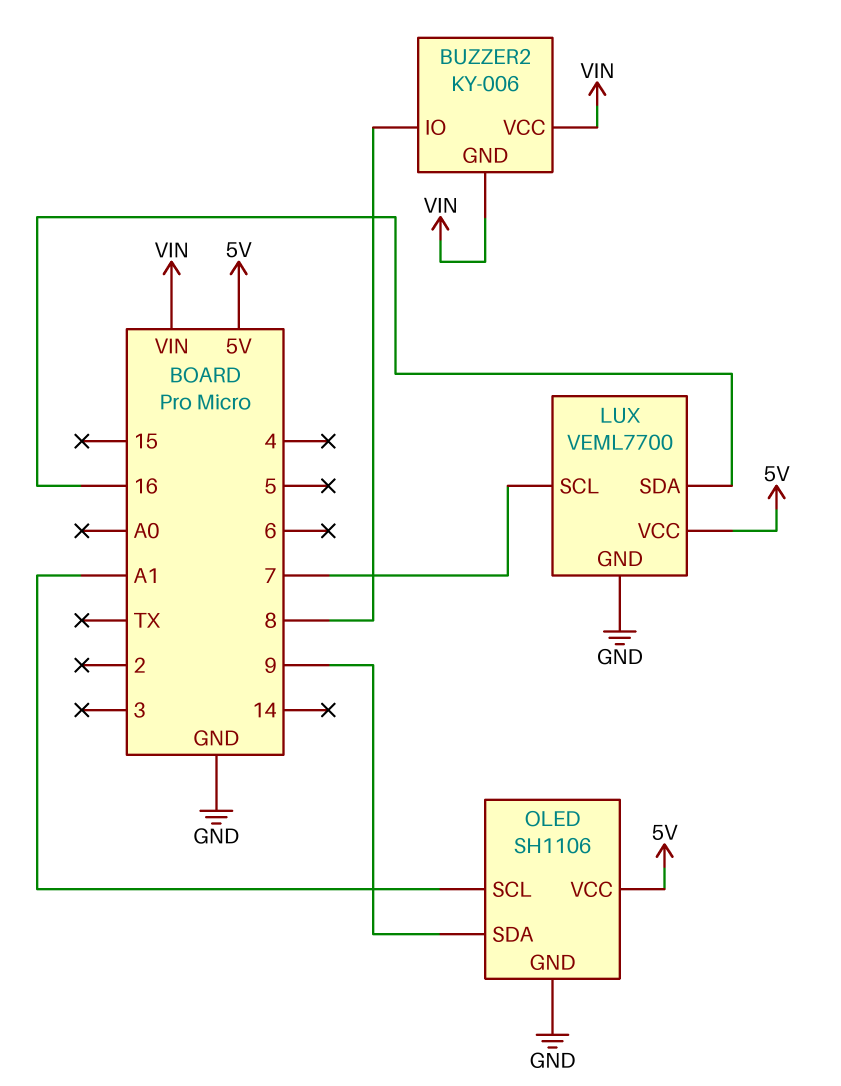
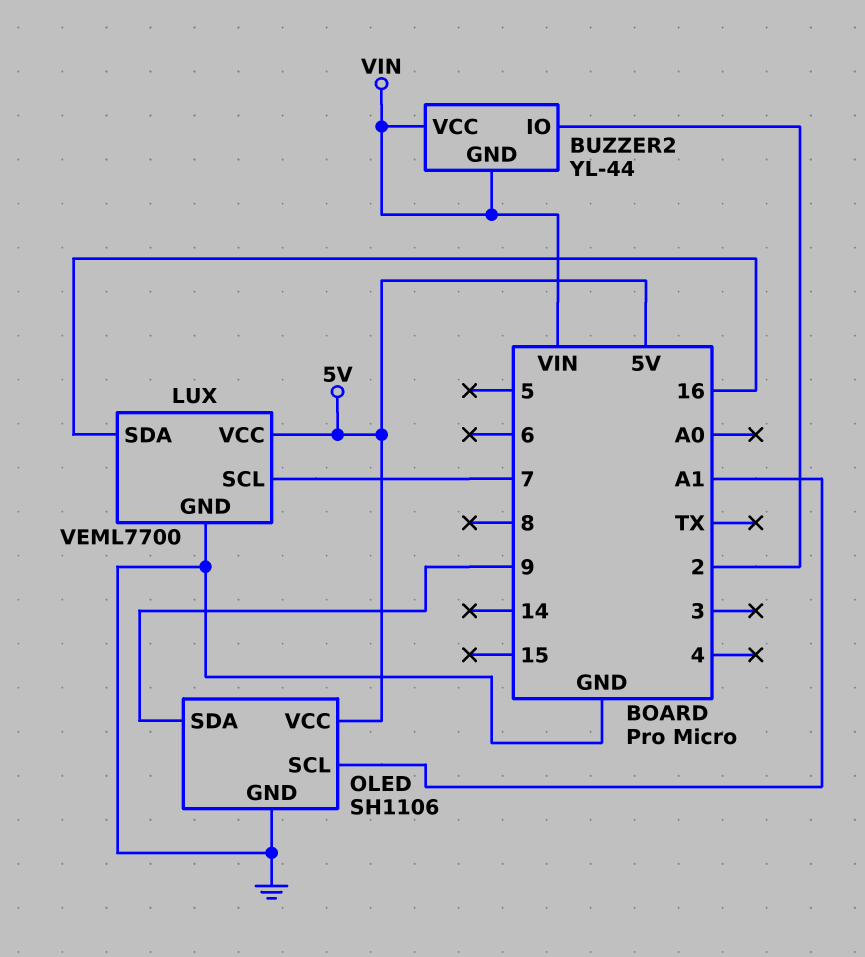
BUZZER2: KY-006 -> YL-44
BUZZER2 pin IO: 8 -> 2

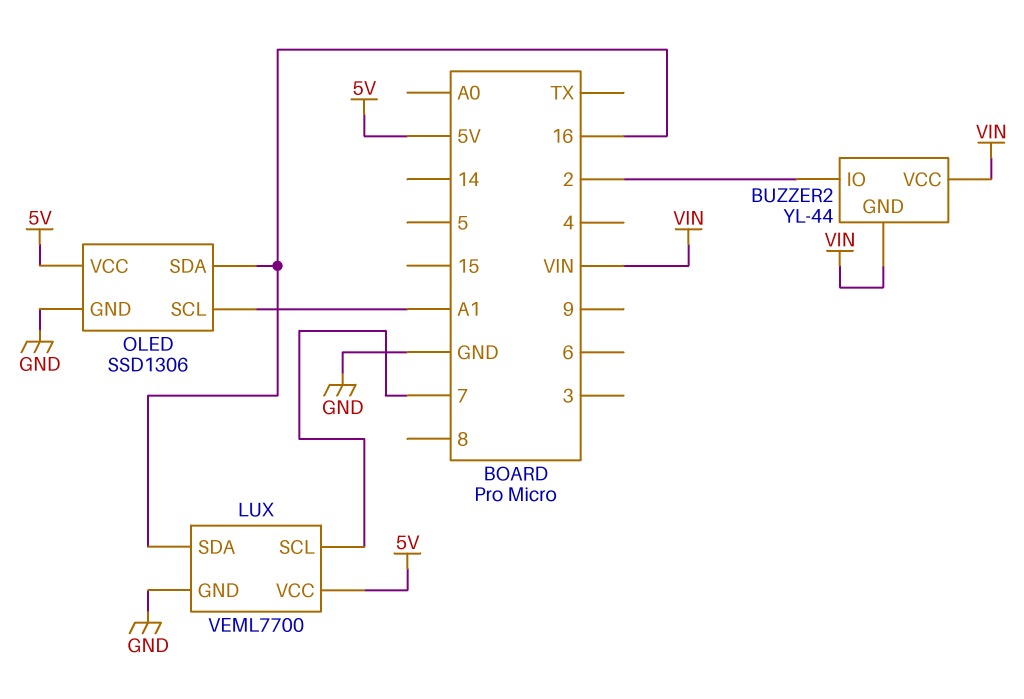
OLED: SH1106 -> SSD1306
OLED pin SDA: 9 -> 16

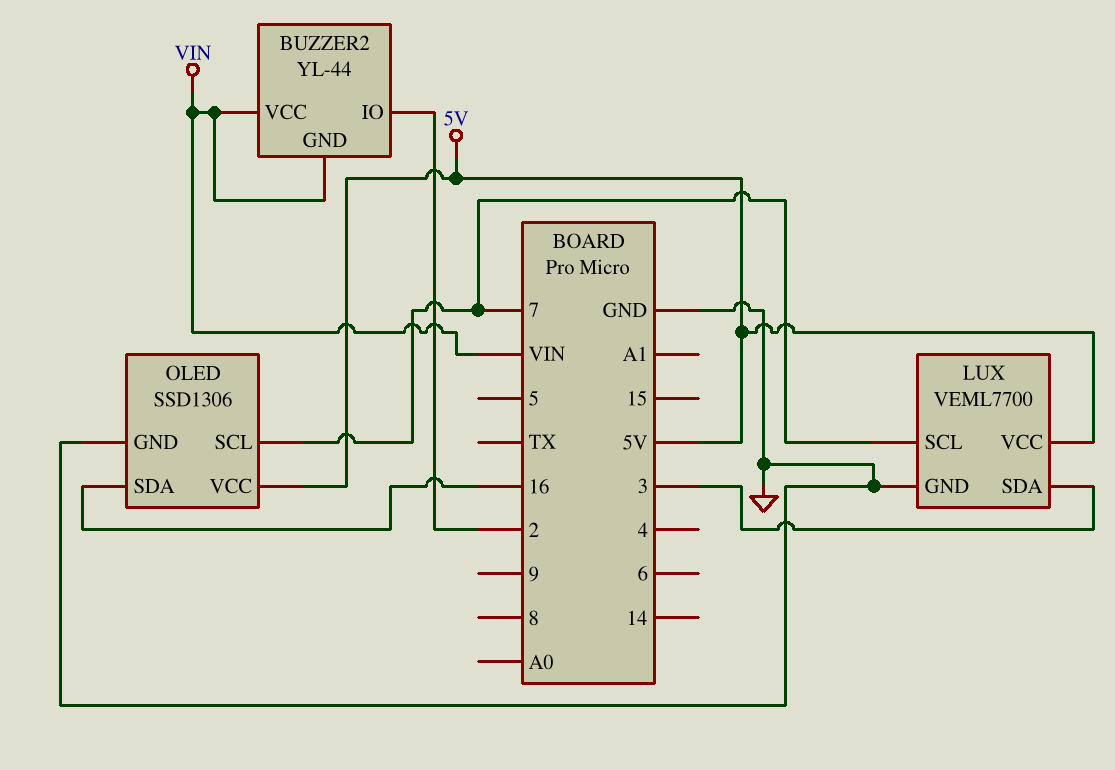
LUX pin SDA: 16 -> 3
OLED pin SCL: A1 -> 7

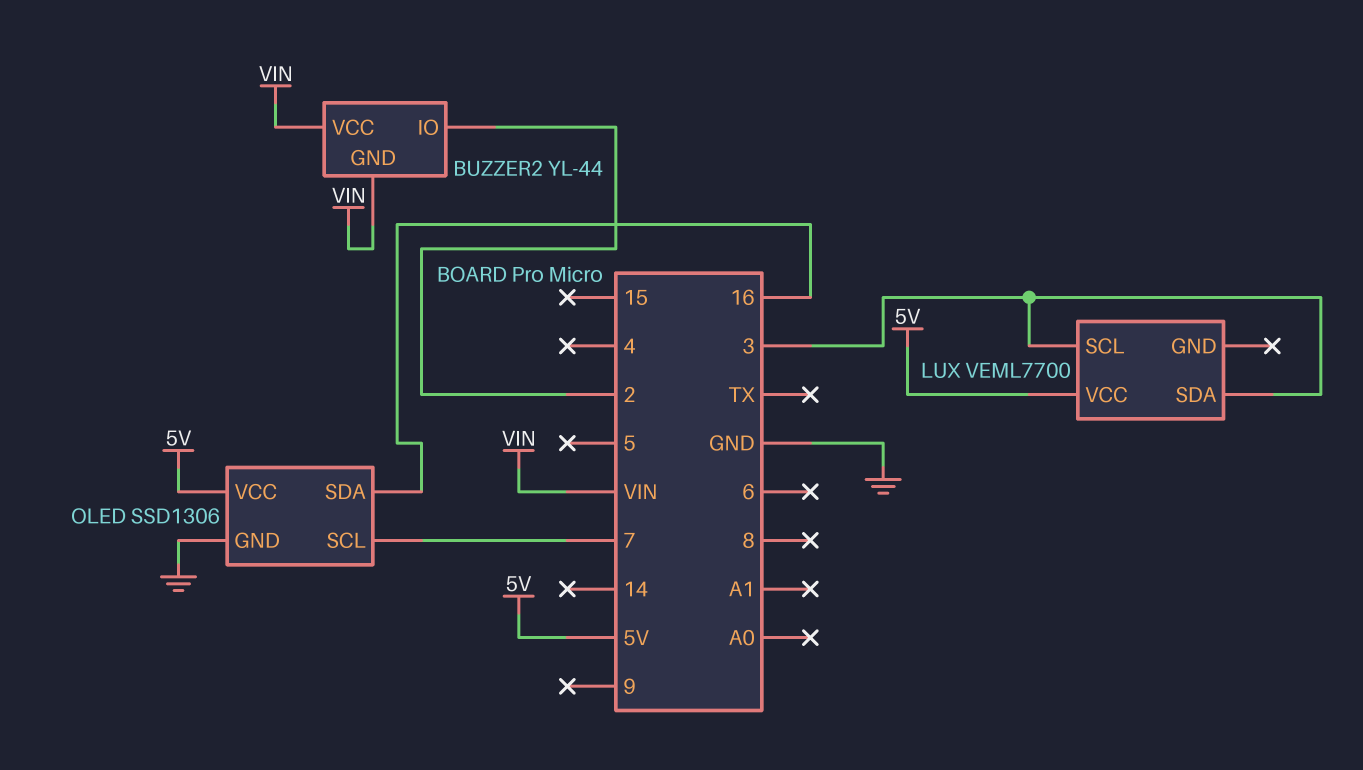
LUX pin GND: GND -> none
LUX pin SCL: 7 -> 3

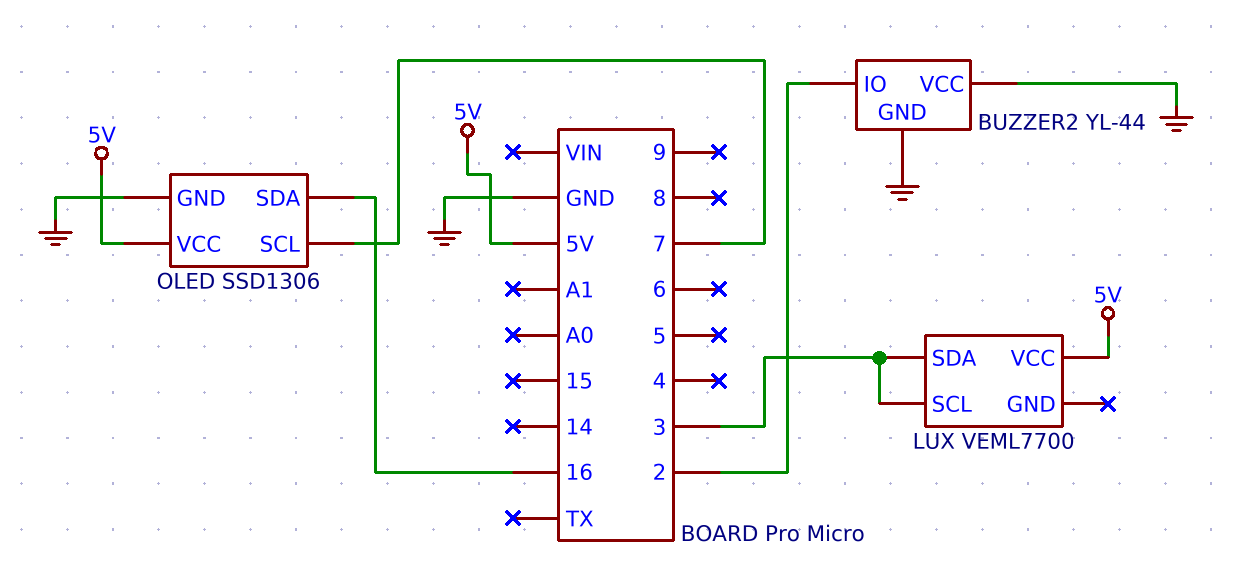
BUZZER2 pin GND: VIN -> GND
BUZZER2 pin VCC: VIN -> GND

